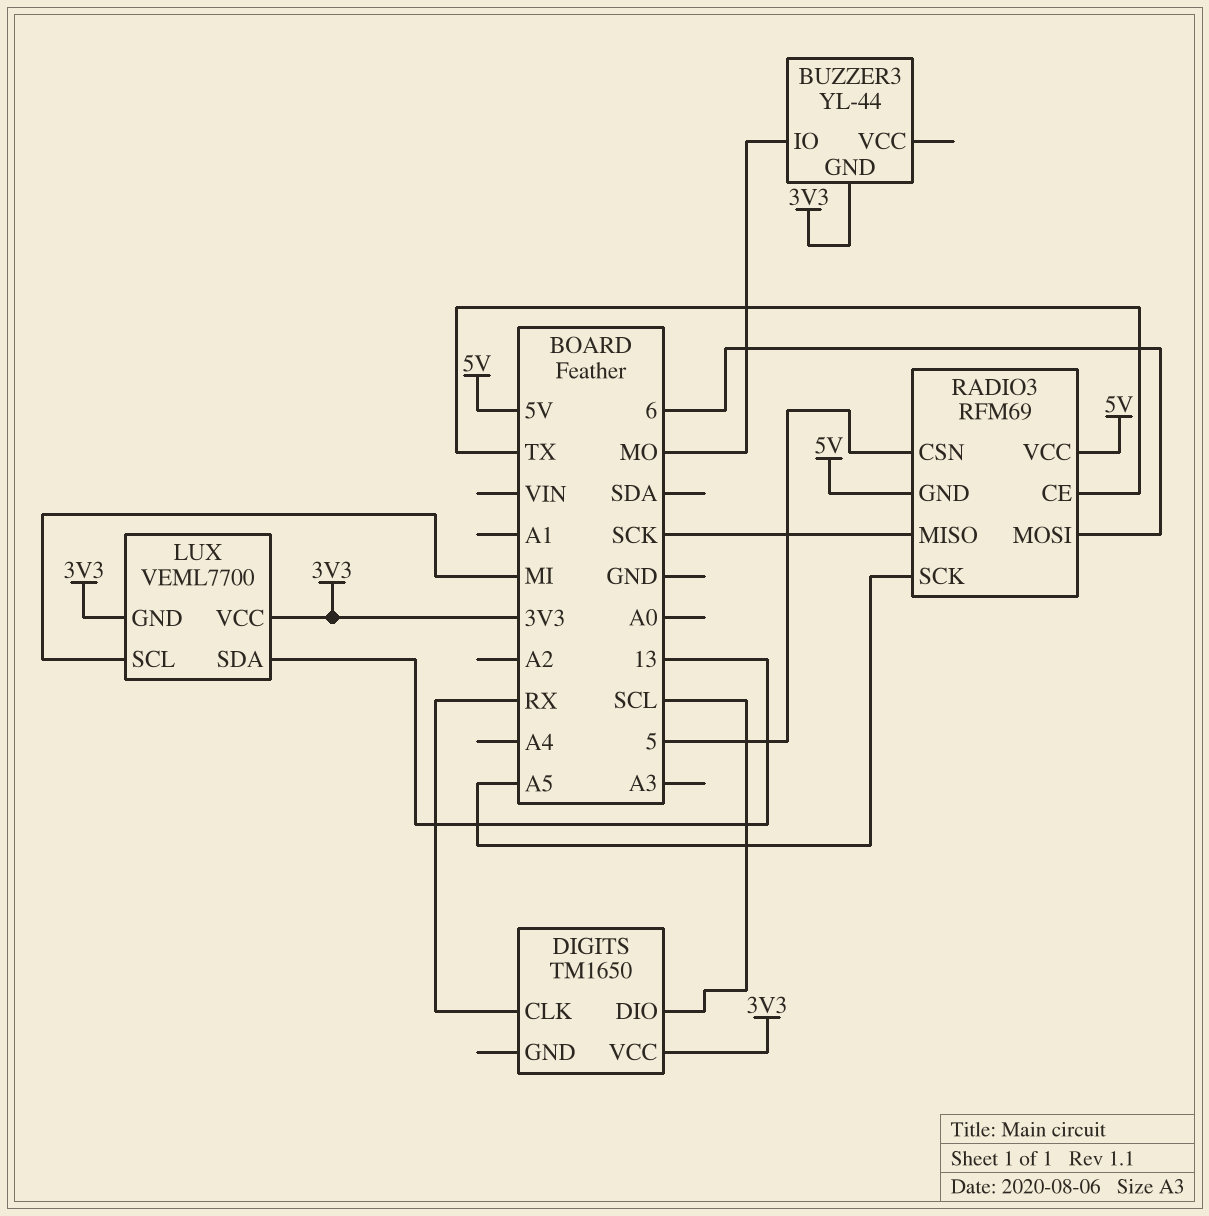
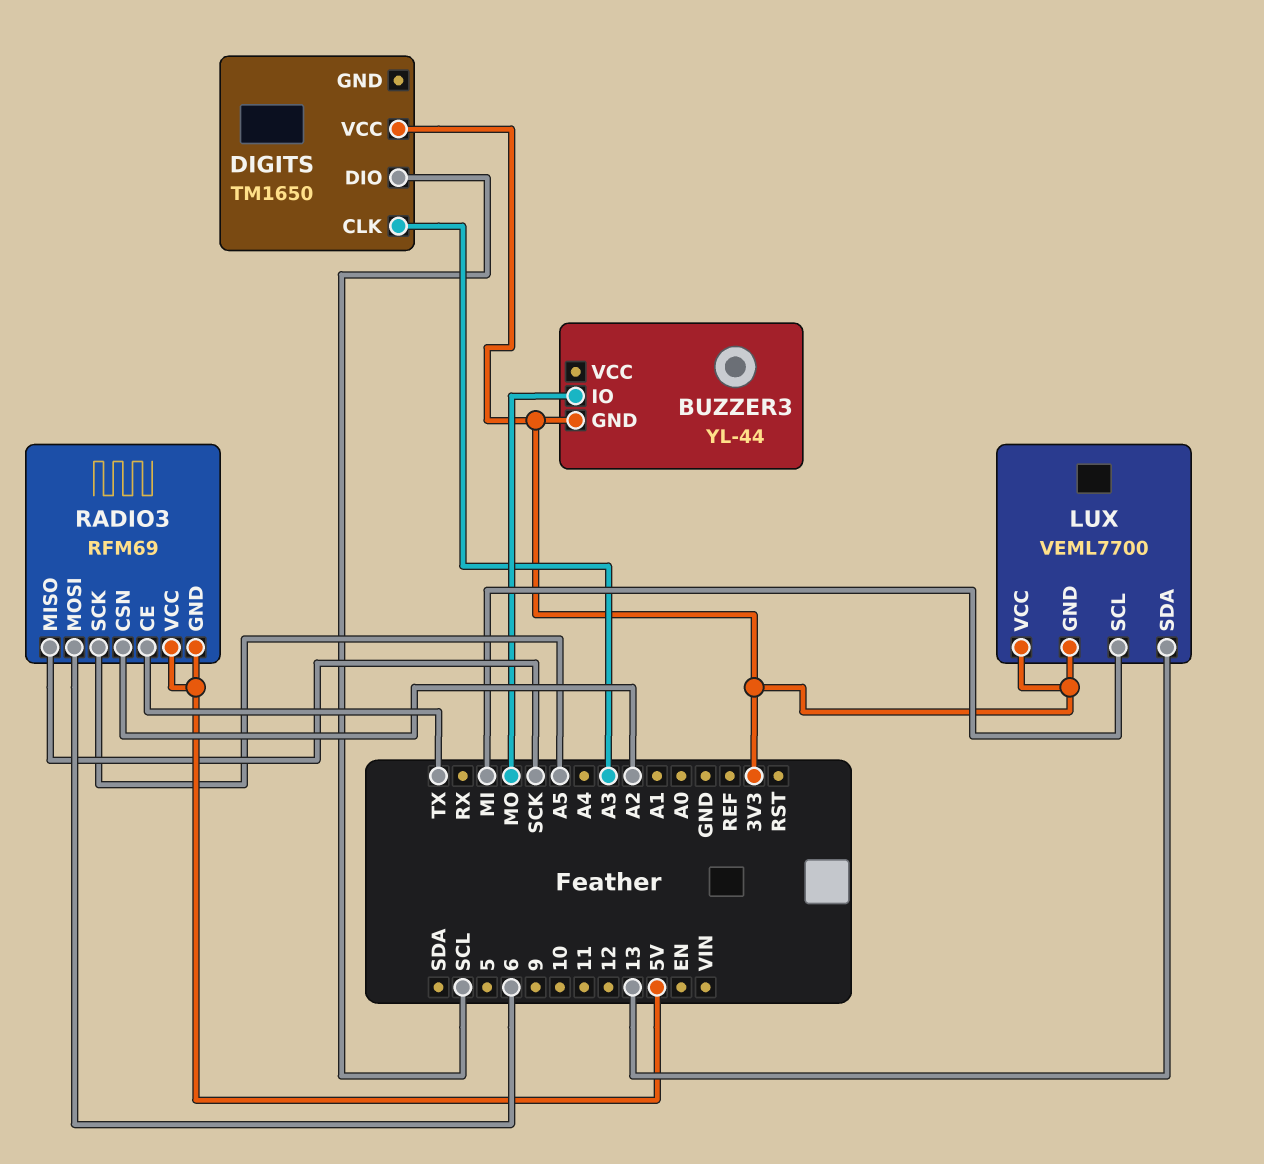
DIGITS pin CLK: RX -> A3
RADIO3 pin CSN: 5 -> A2

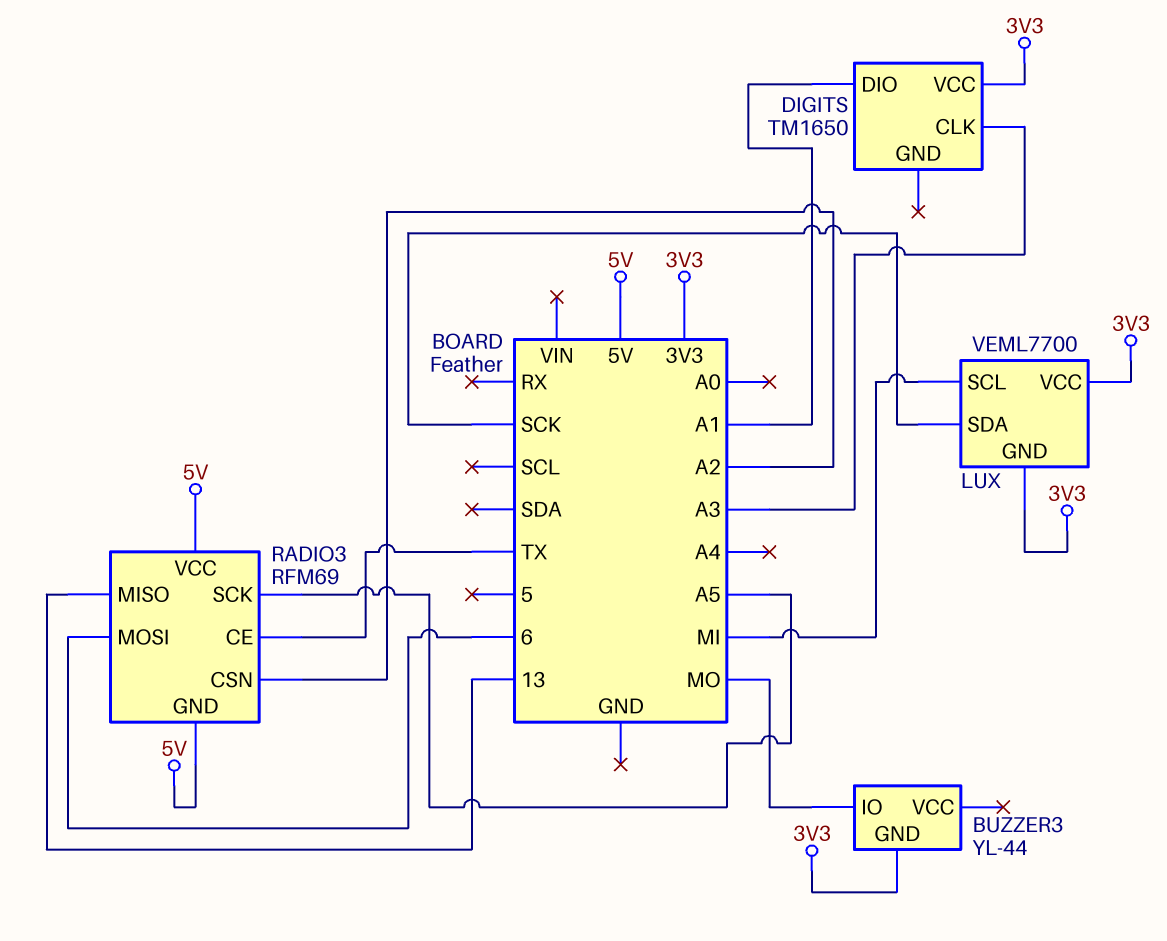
DIGITS pin DIO: SCL -> A1
LUX pin SDA: 13 -> SCK
RADIO3 pin MISO: SCK -> 13

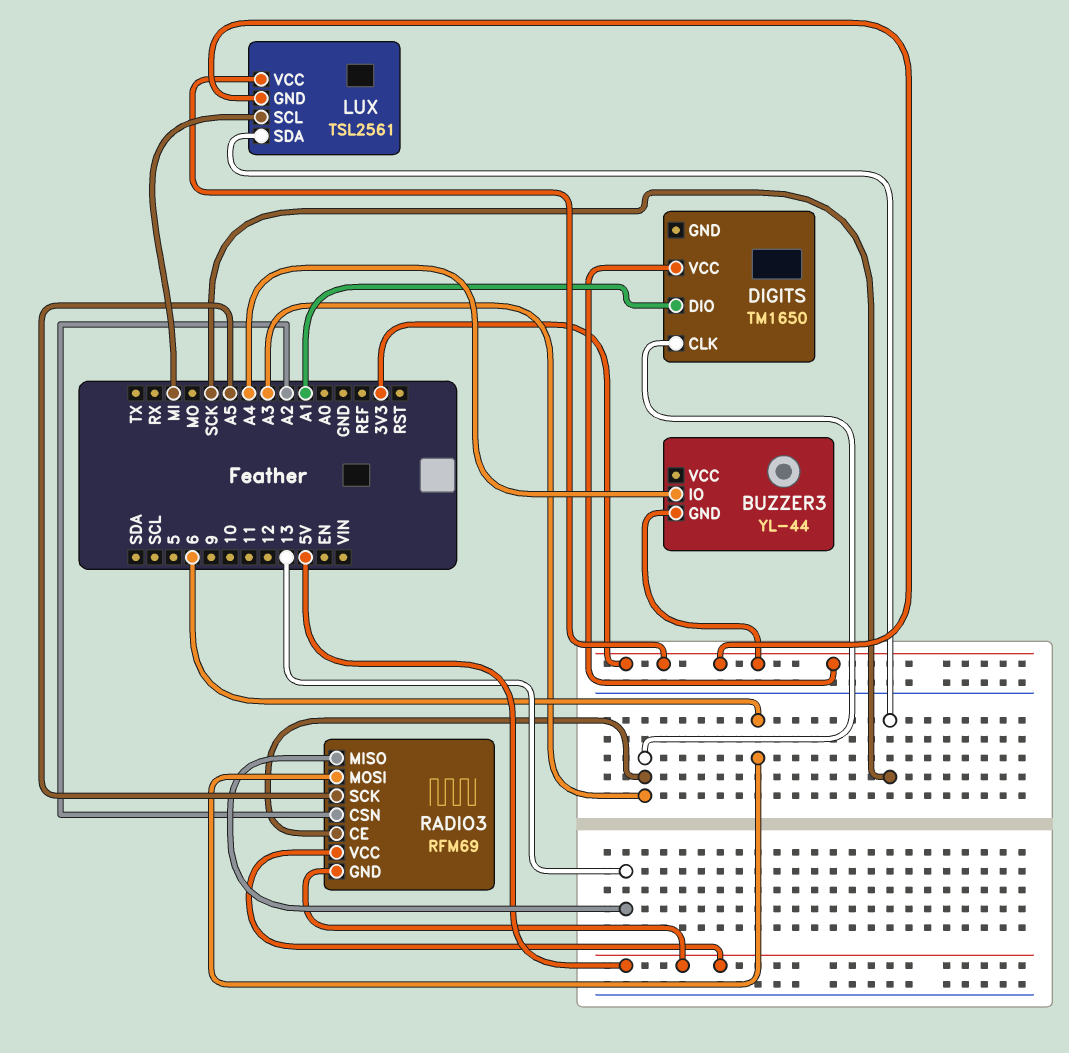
BUZZER3 pin IO: MO -> A4
LUX: VEML7700 -> TSL2561
RADIO3 pin CE: TX -> A3

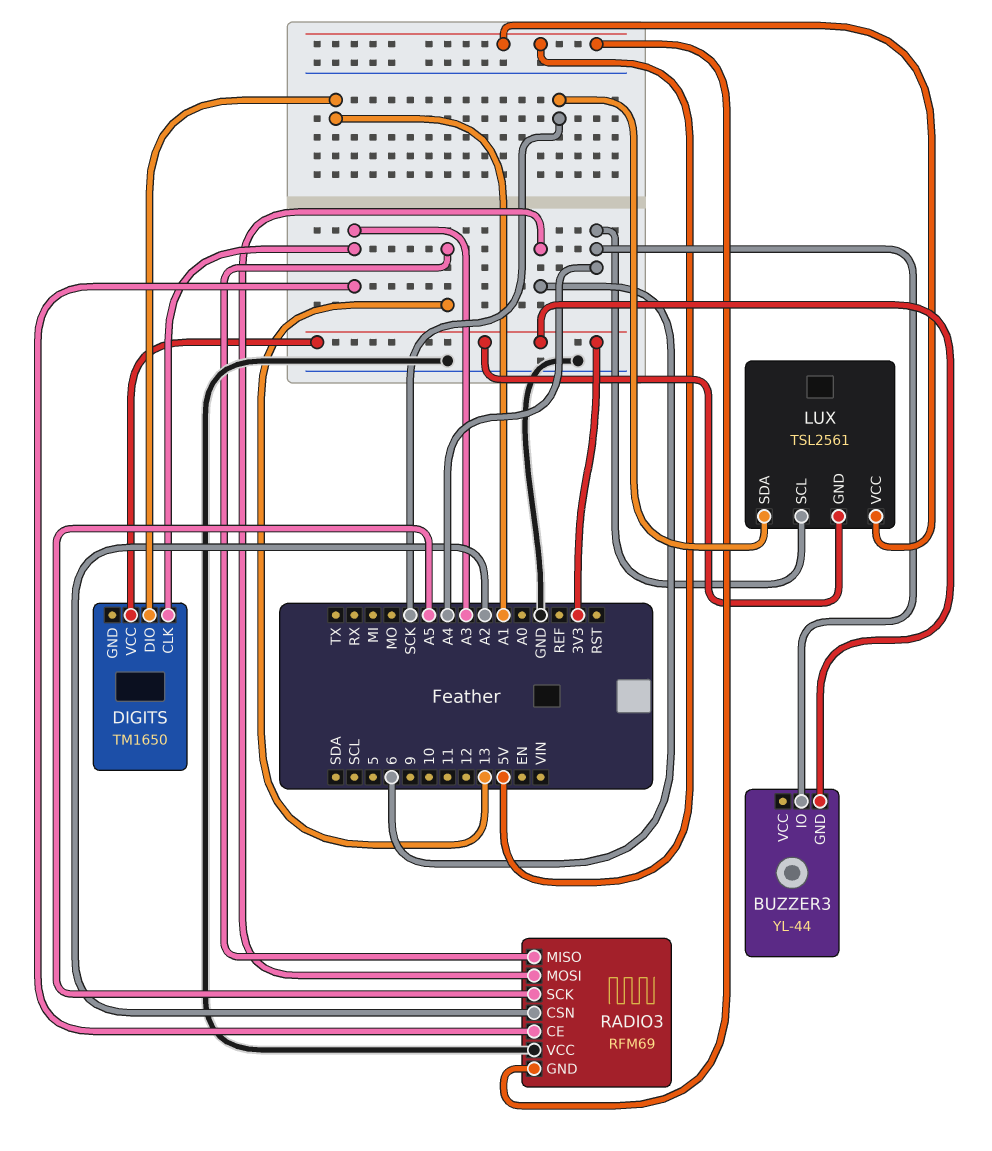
LUX pin SCL: MI -> A4
LUX pin VCC: 3V3 -> 5V
RADIO3 pin VCC: 5V -> GND

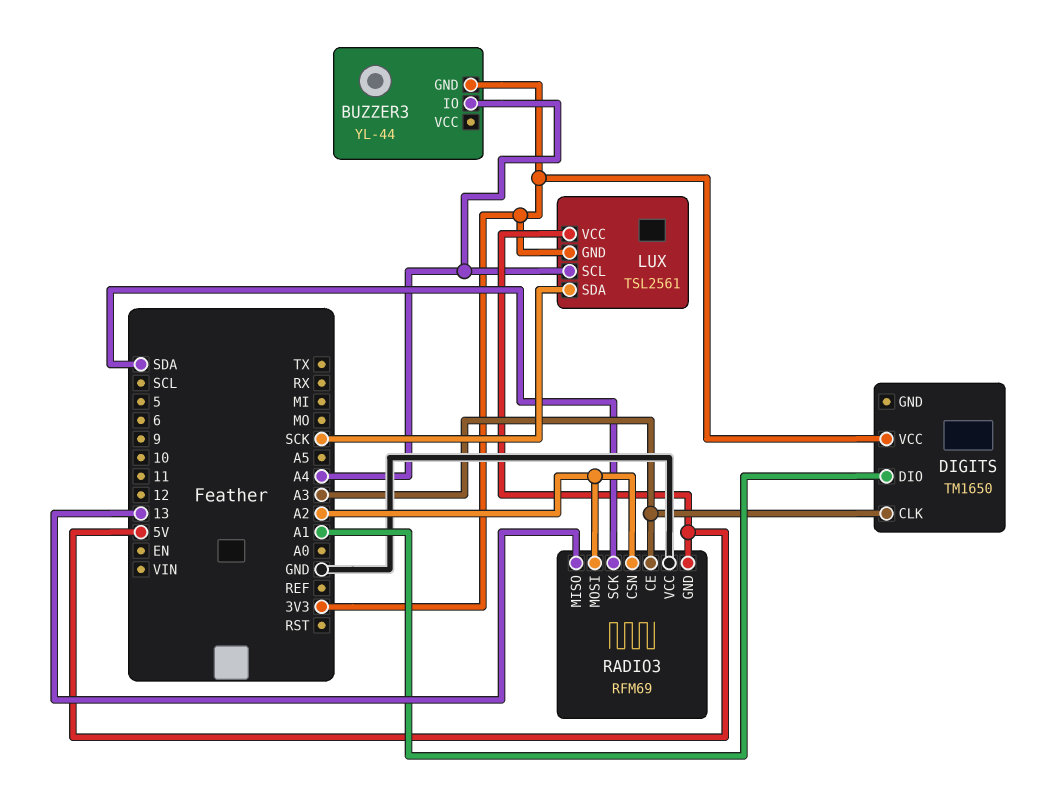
RADIO3 pin MOSI: 6 -> A2
RADIO3 pin SCK: A5 -> SDA

